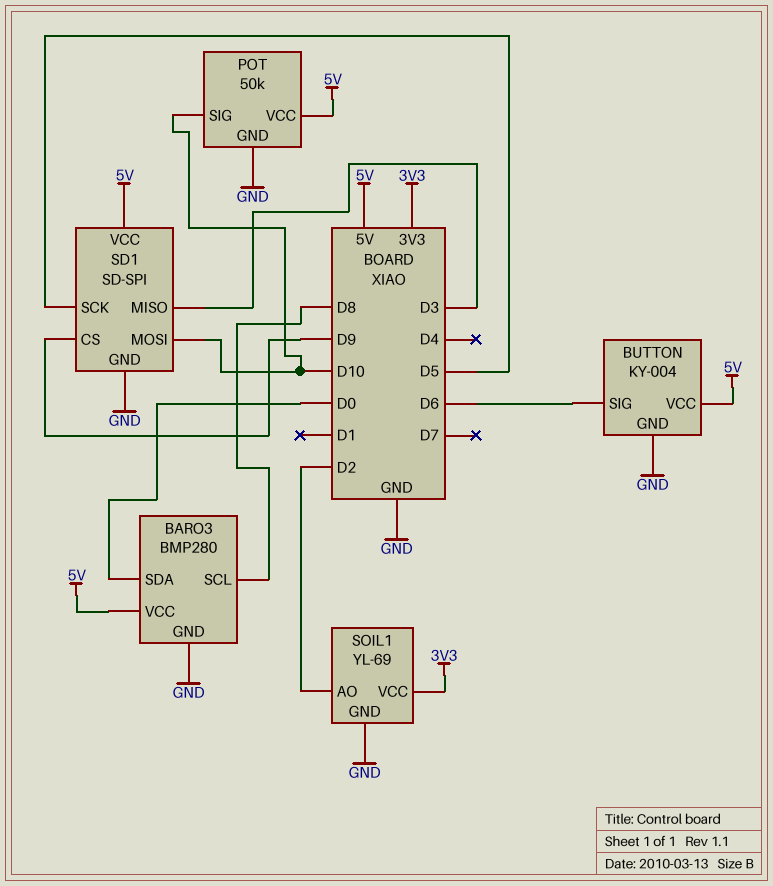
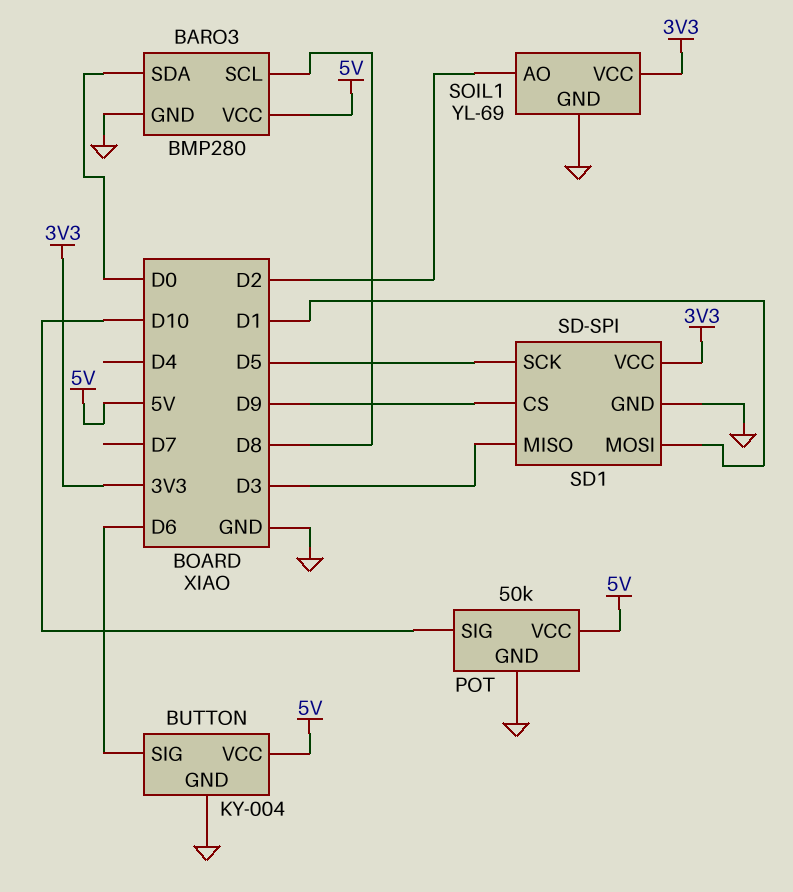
SD1 pin MOSI: D10 -> D1
SD1 pin VCC: 5V -> 3V3

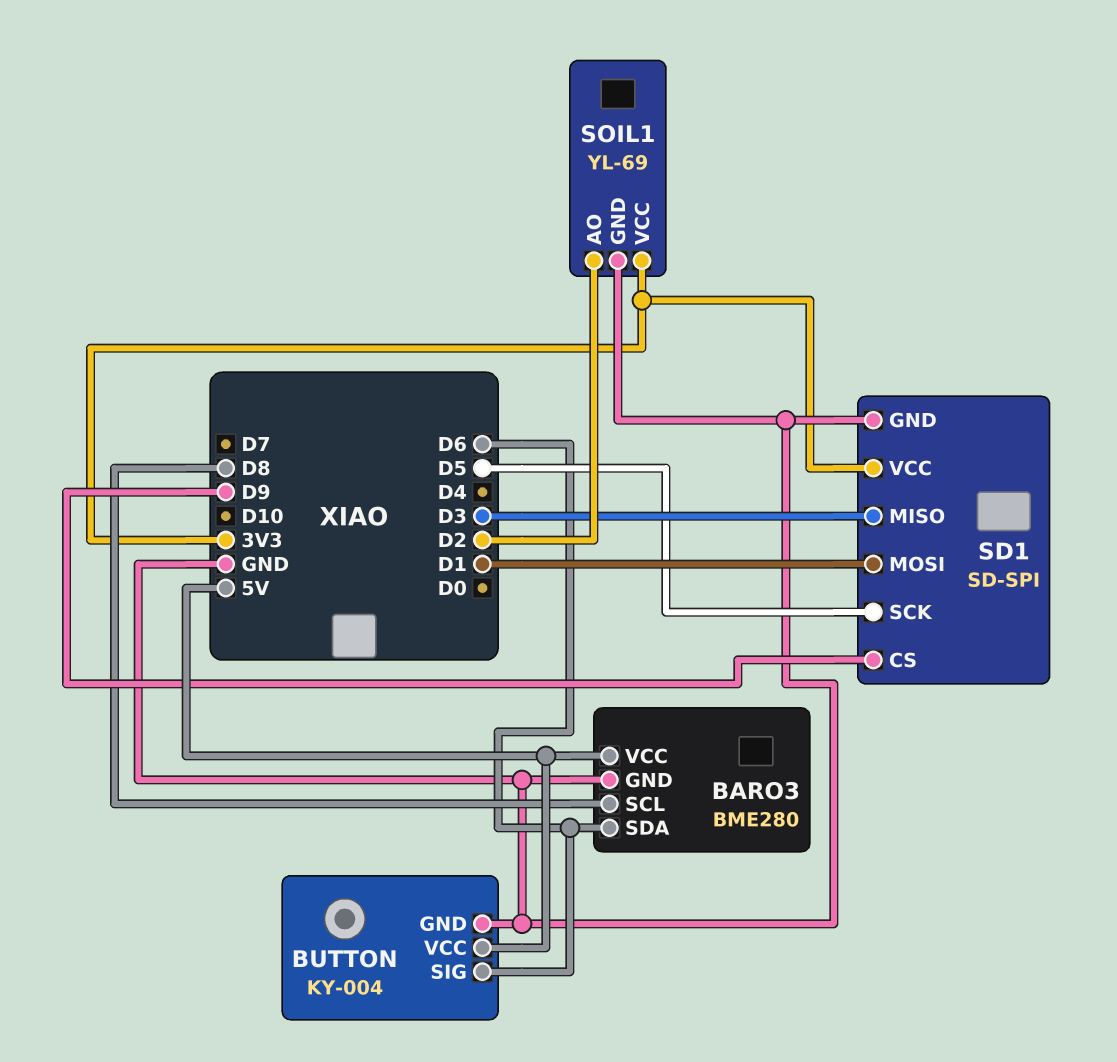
BARO3: BMP280 -> BME280
BARO3 pin SDA: D0 -> D6
POT: 50k -> none
POT pin GND: GND -> none
POT pin SIG: D10 -> none
POT pin VCC: 5V -> none

